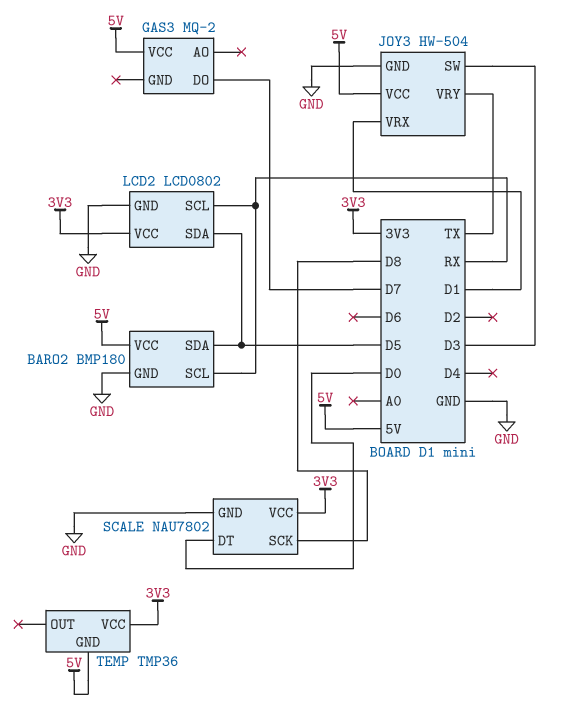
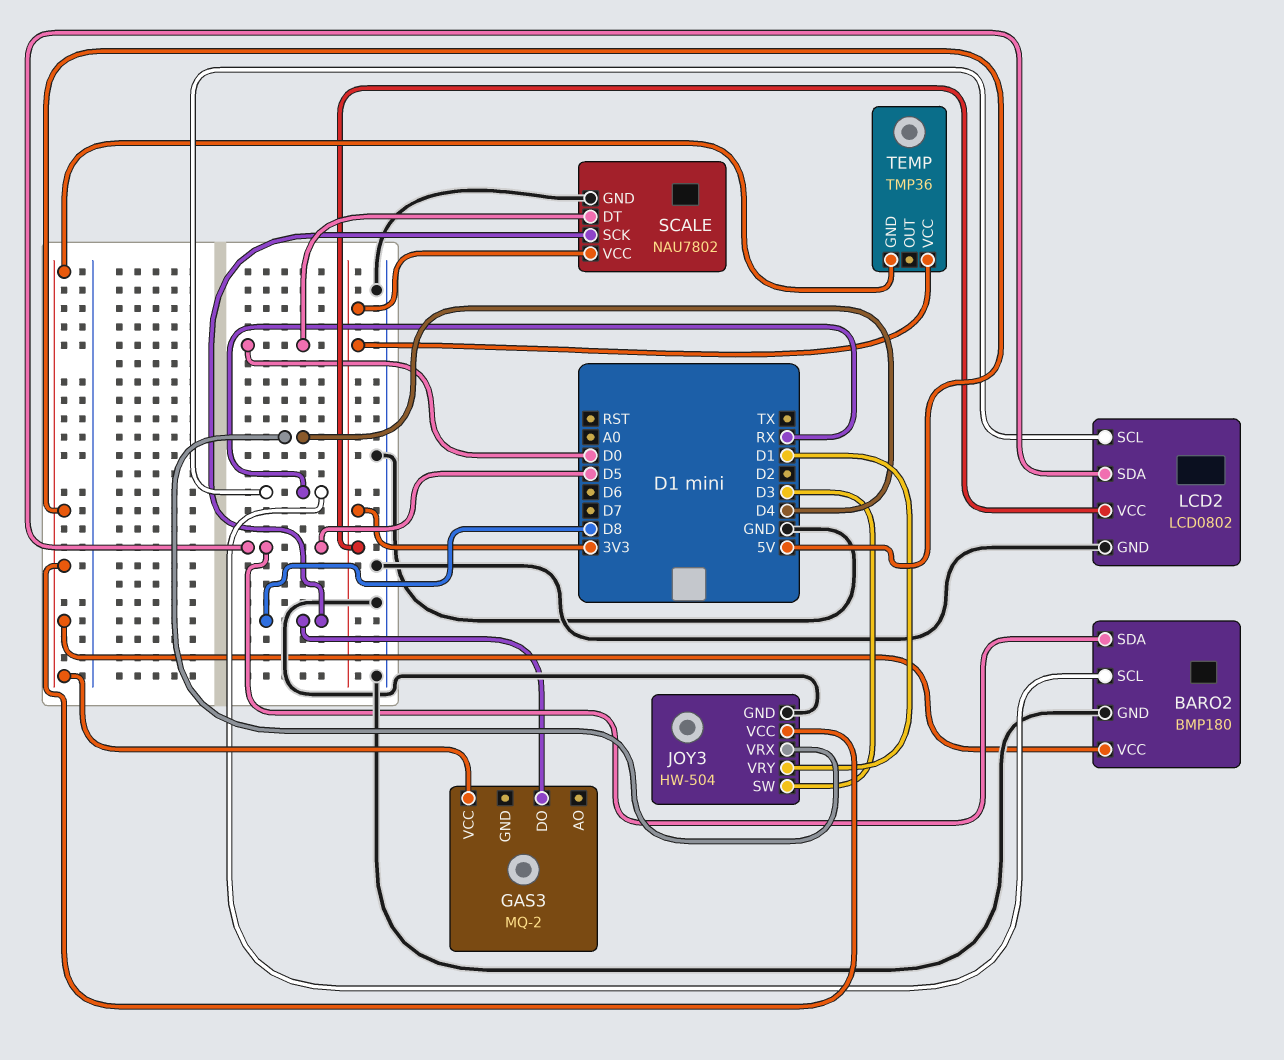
GAS3 pin DO: D7 -> D8
JOY3 pin VRX: D1 -> D4
JOY3 pin VRY: TX -> D1

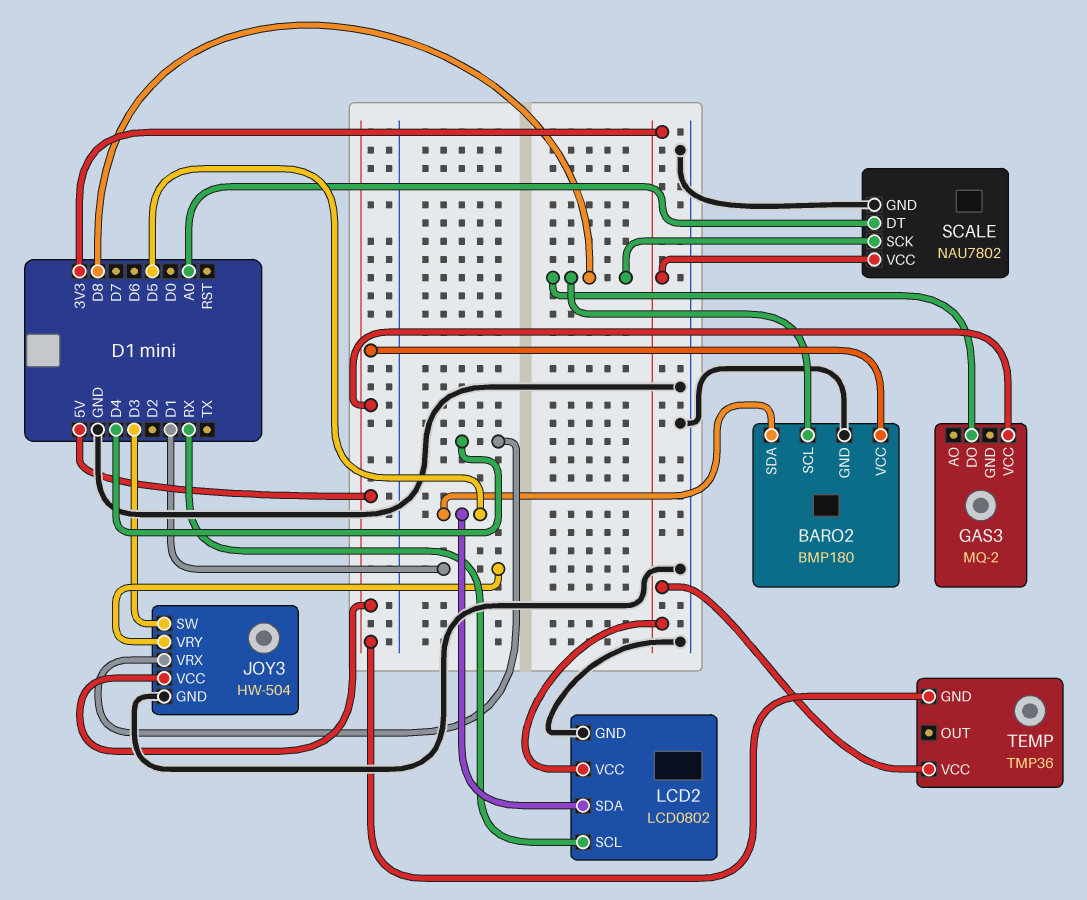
BARO2 pin SCL: RX -> D8
SCALE pin DT: D0 -> A0

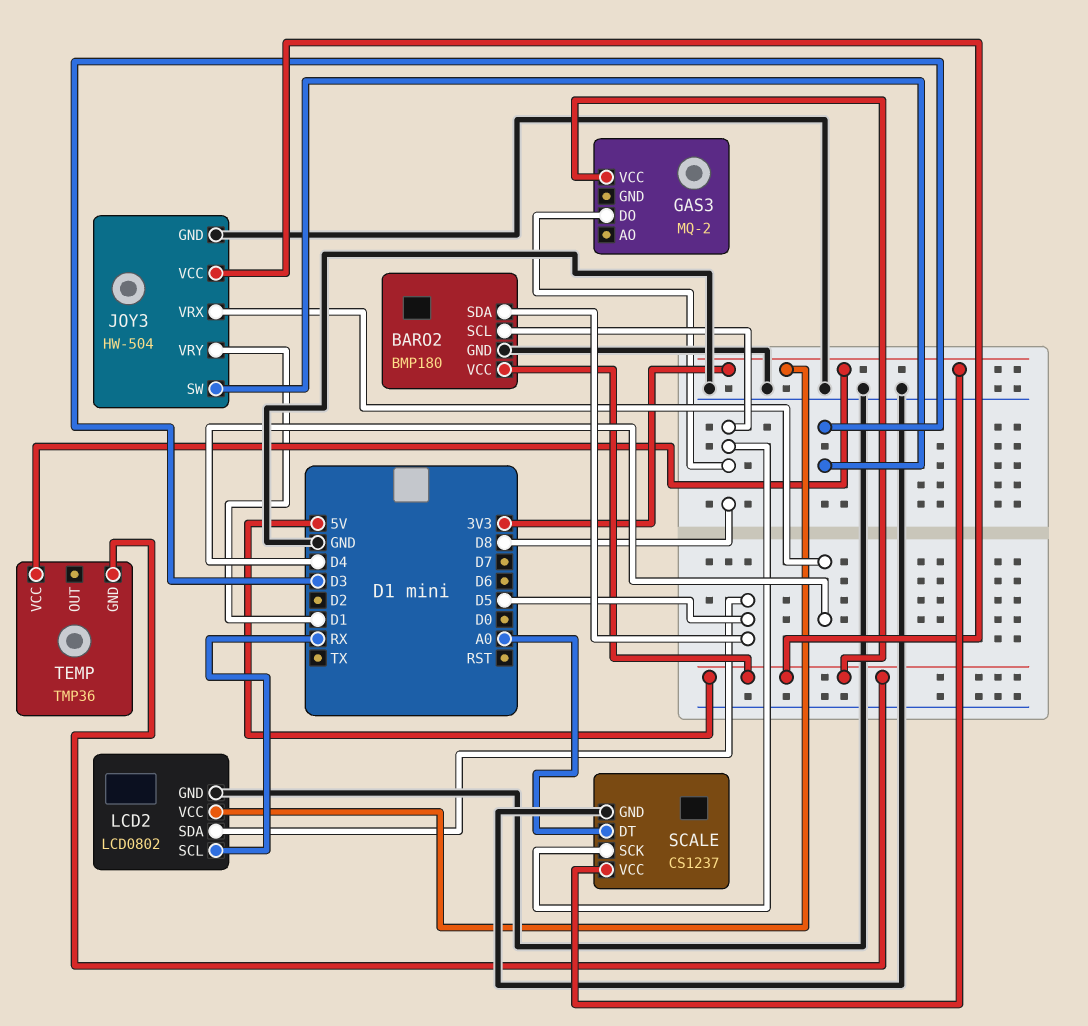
SCALE: NAU7802 -> CS1237

